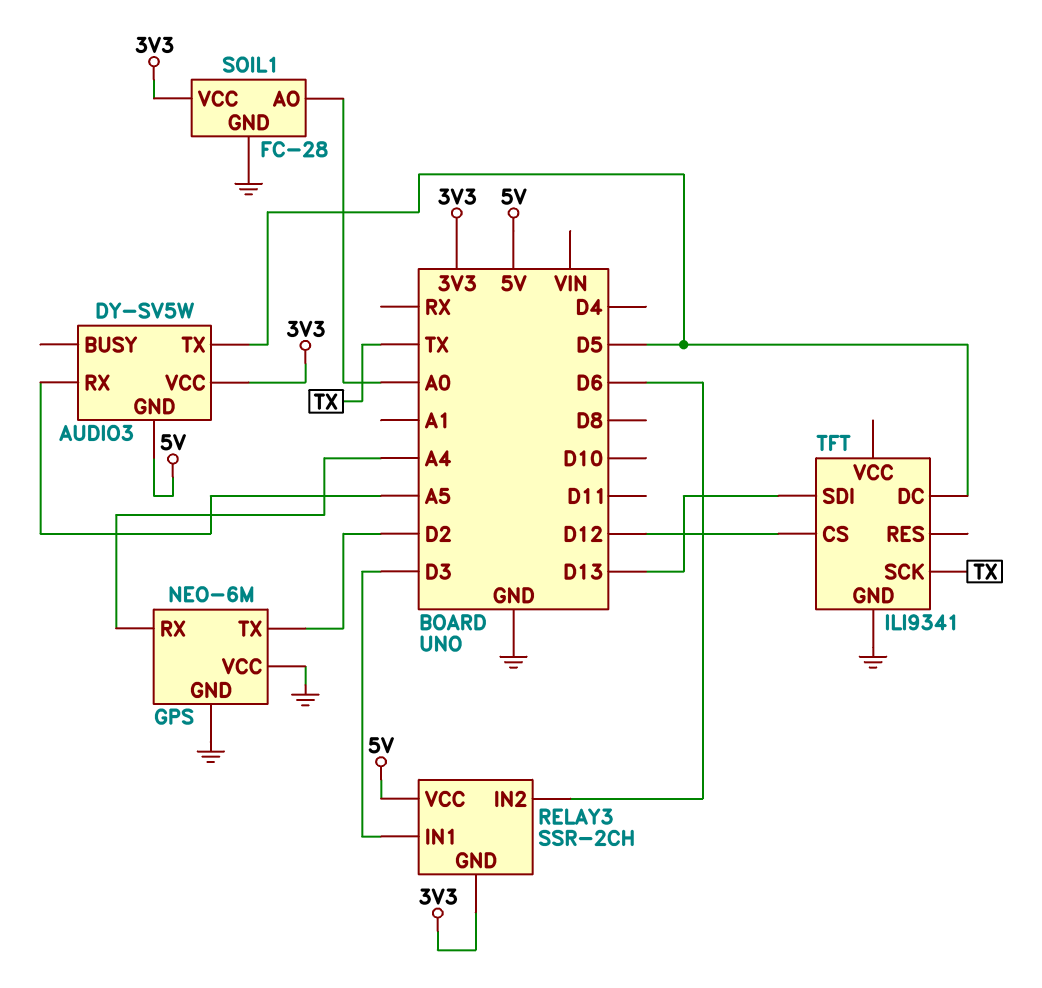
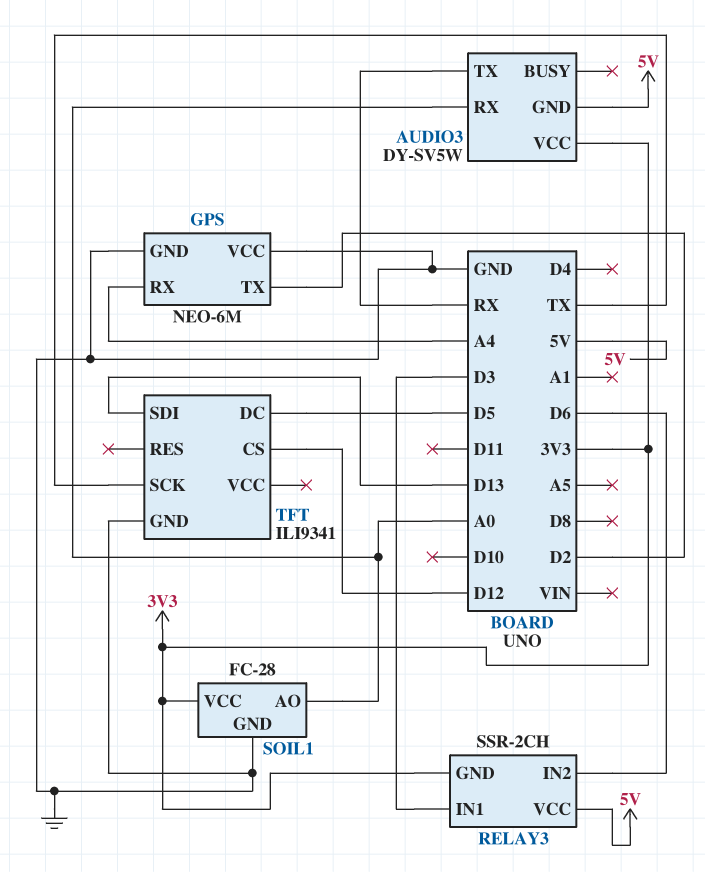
AUDIO3 pin RX: A5 -> A0
AUDIO3 pin TX: D5 -> RX

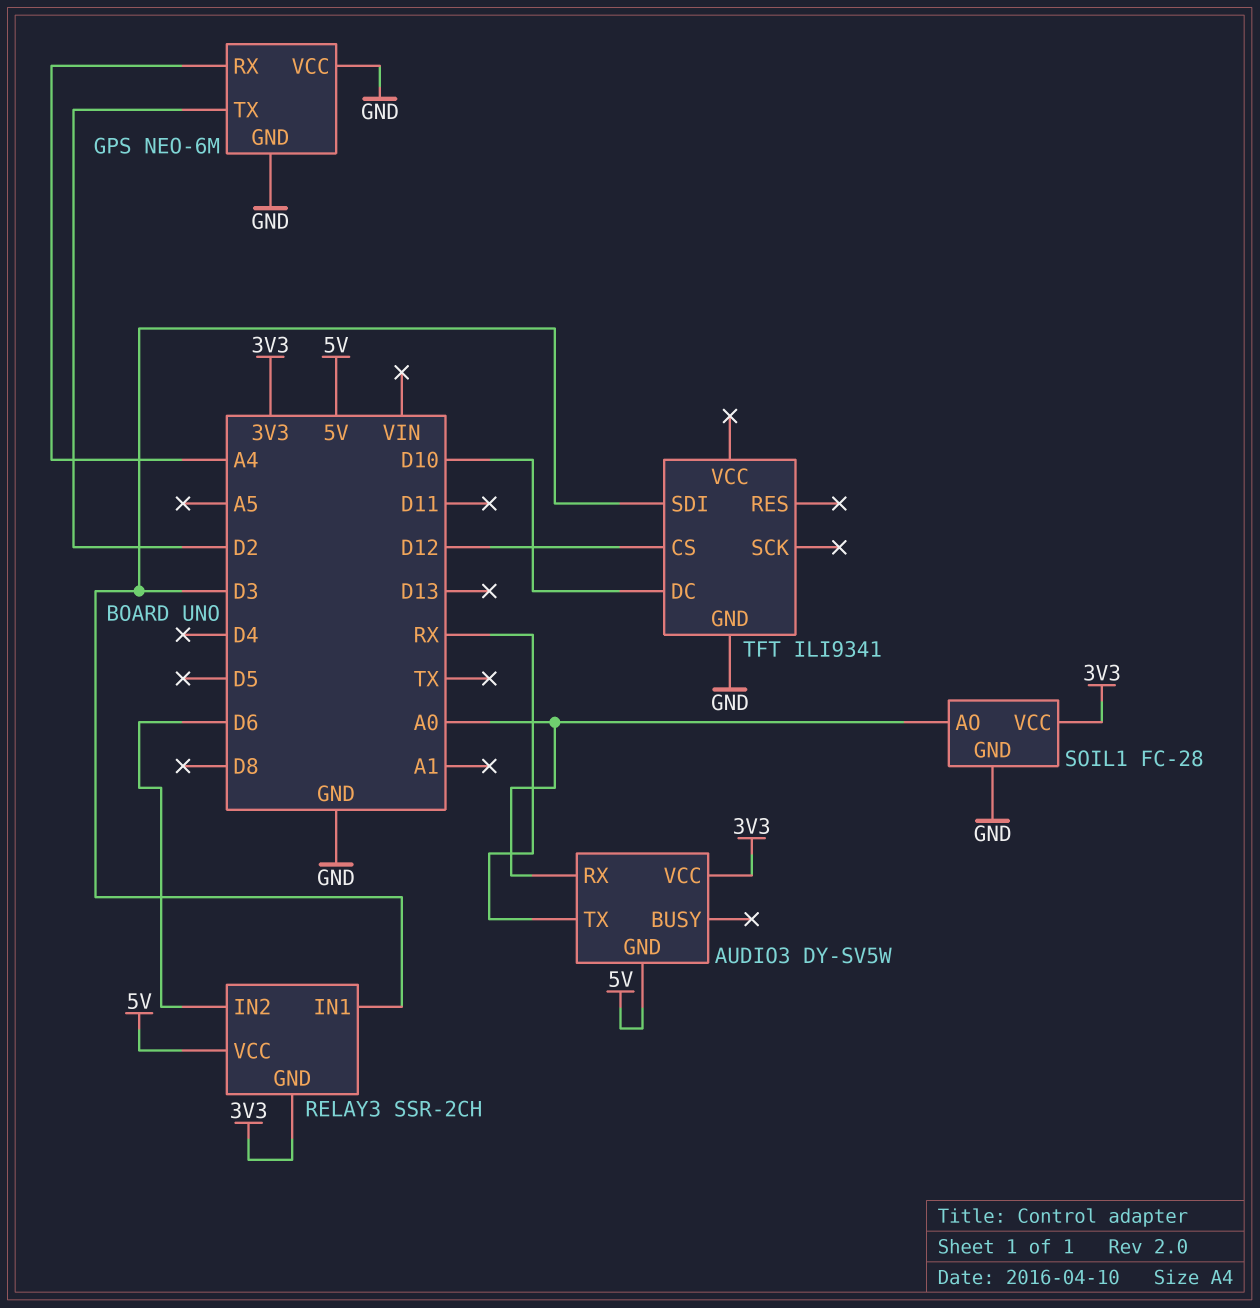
TFT pin DC: D5 -> D10
TFT pin SCK: TX -> none
TFT pin SDI: D13 -> D3

